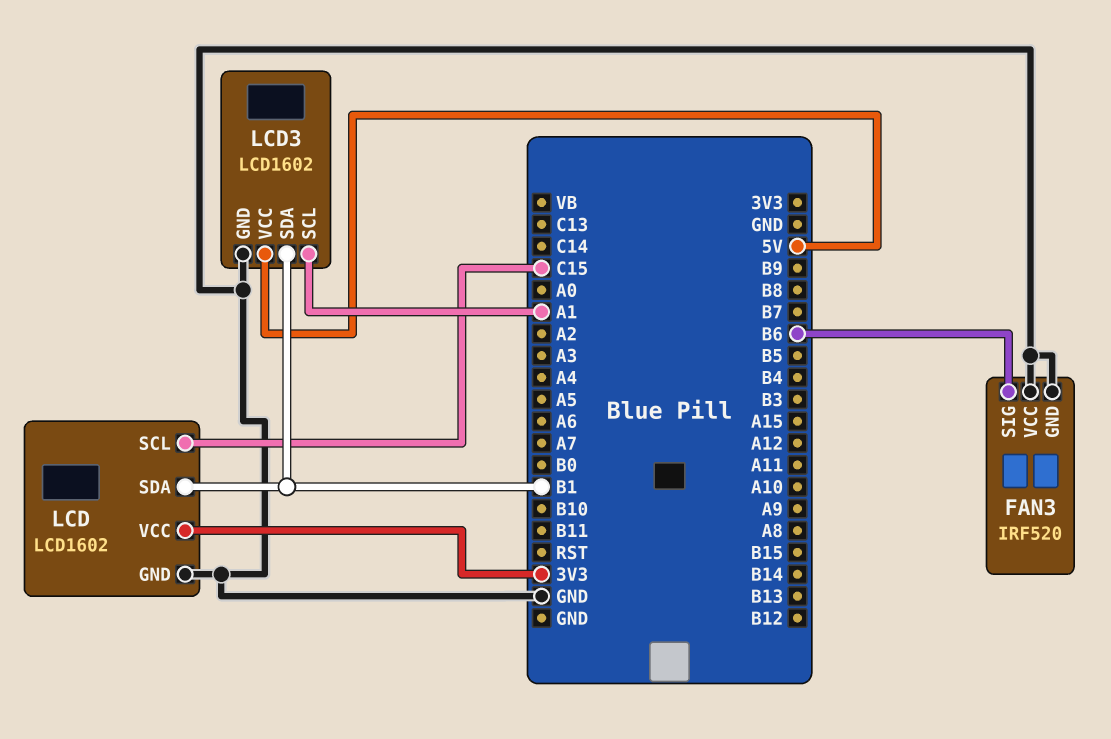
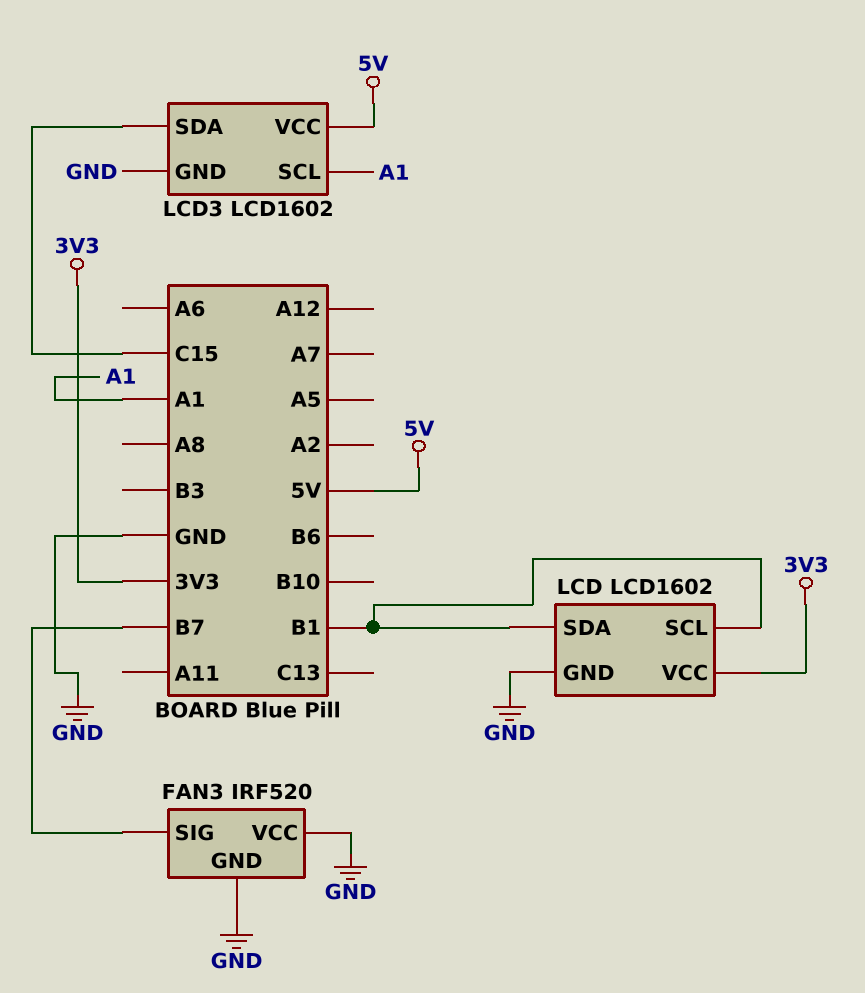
FAN3 pin SIG: B6 -> B7
LCD pin SCL: C15 -> B1
LCD3 pin SDA: B1 -> C15

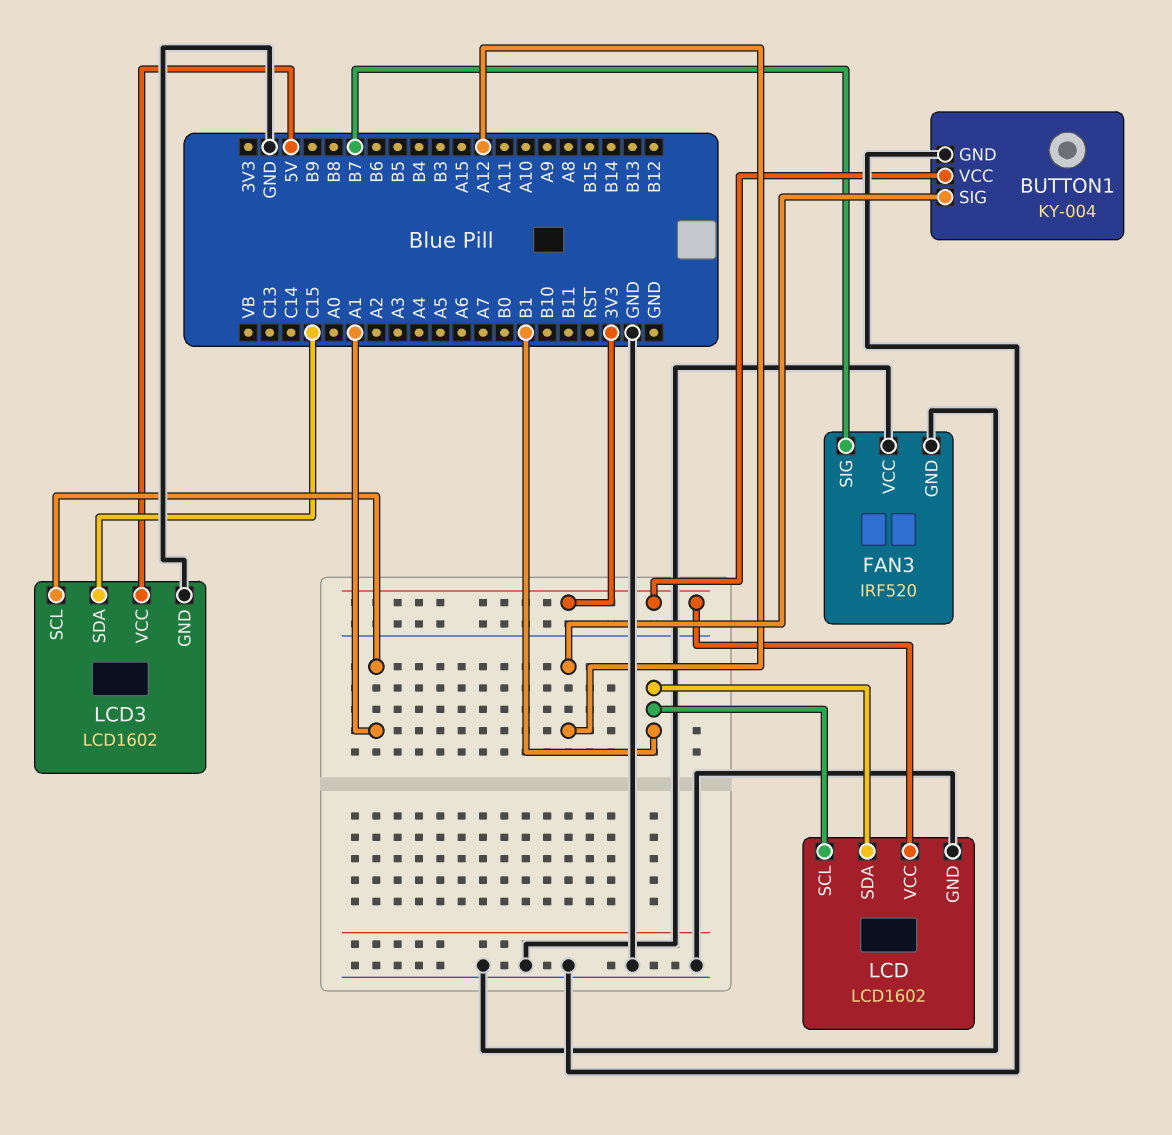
BUTTON1: none -> KY-004
BUTTON1 pin GND: none -> GND
BUTTON1 pin SIG: none -> A12
BUTTON1 pin VCC: none -> 3V3

